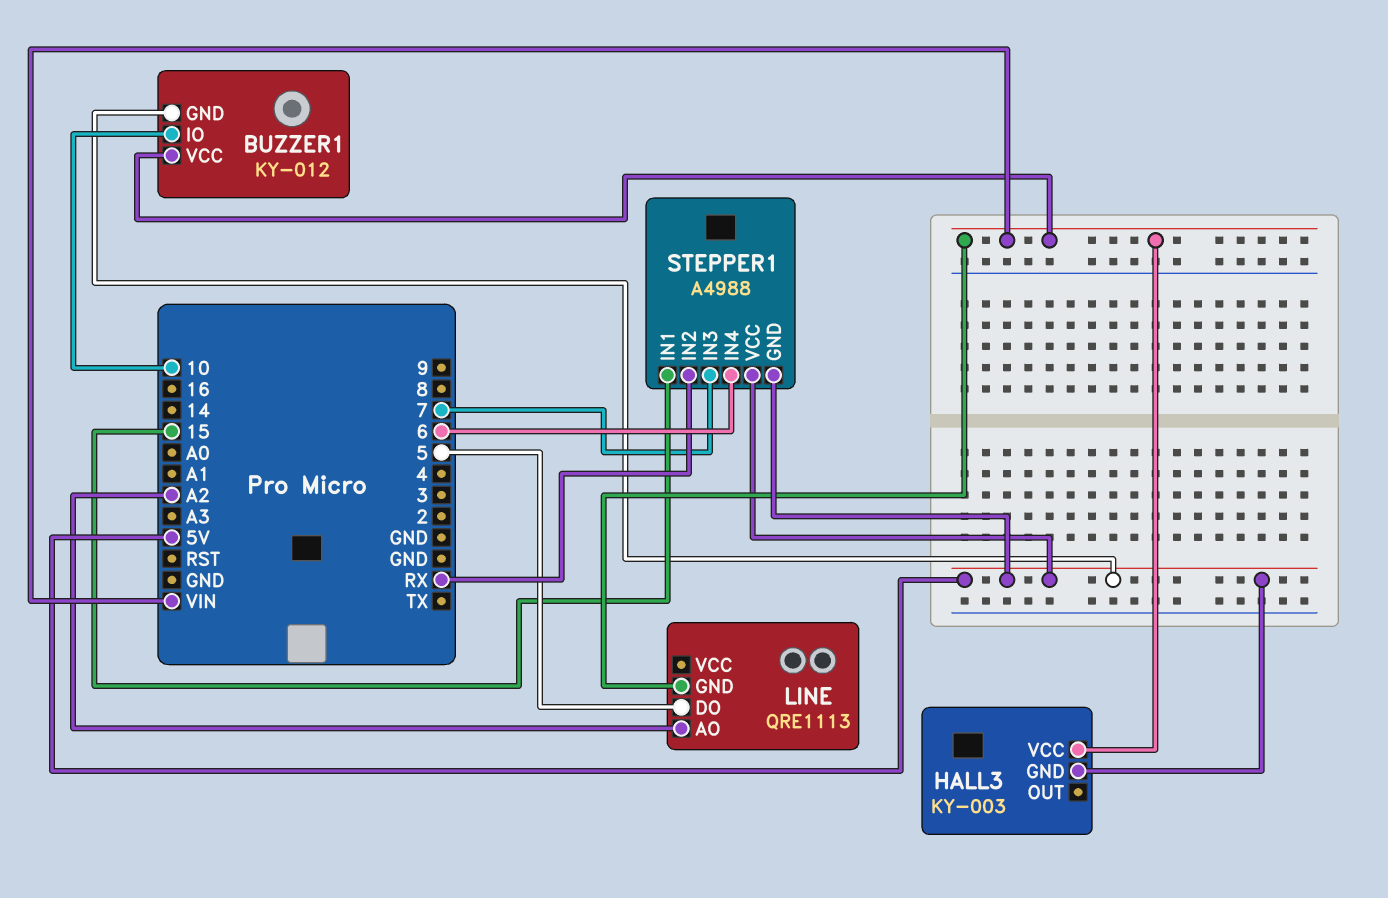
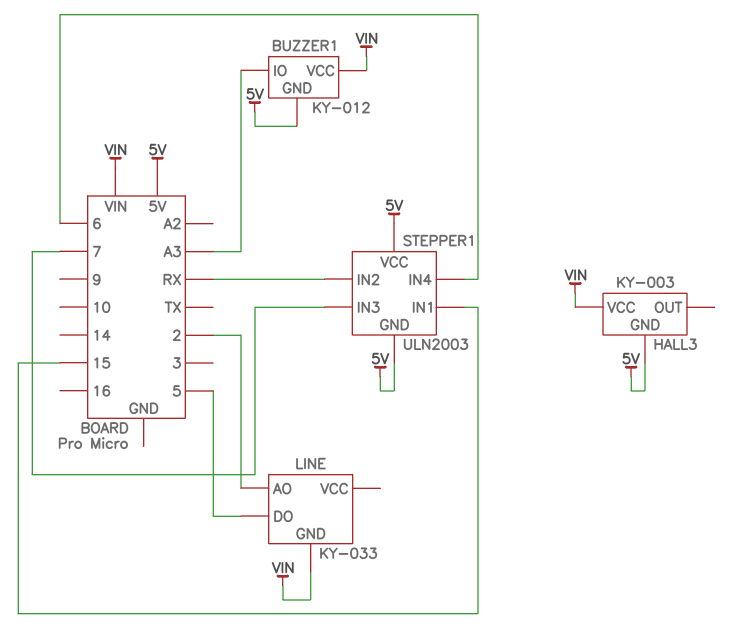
BUZZER1 pin IO: 10 -> A3
LINE: QRE1113 -> KY-033
LINE pin AO: A2 -> 2
STEPPER1: A4988 -> ULN2003

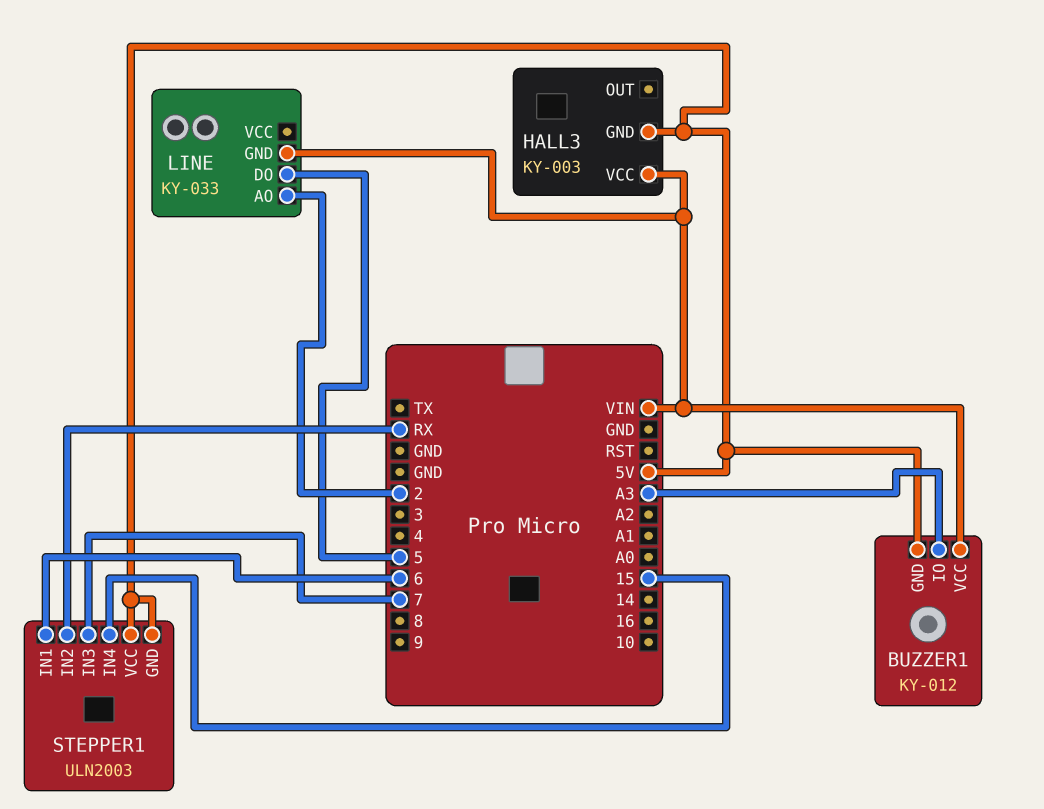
STEPPER1 pin IN1: 15 -> 6
STEPPER1 pin IN4: 6 -> 15

